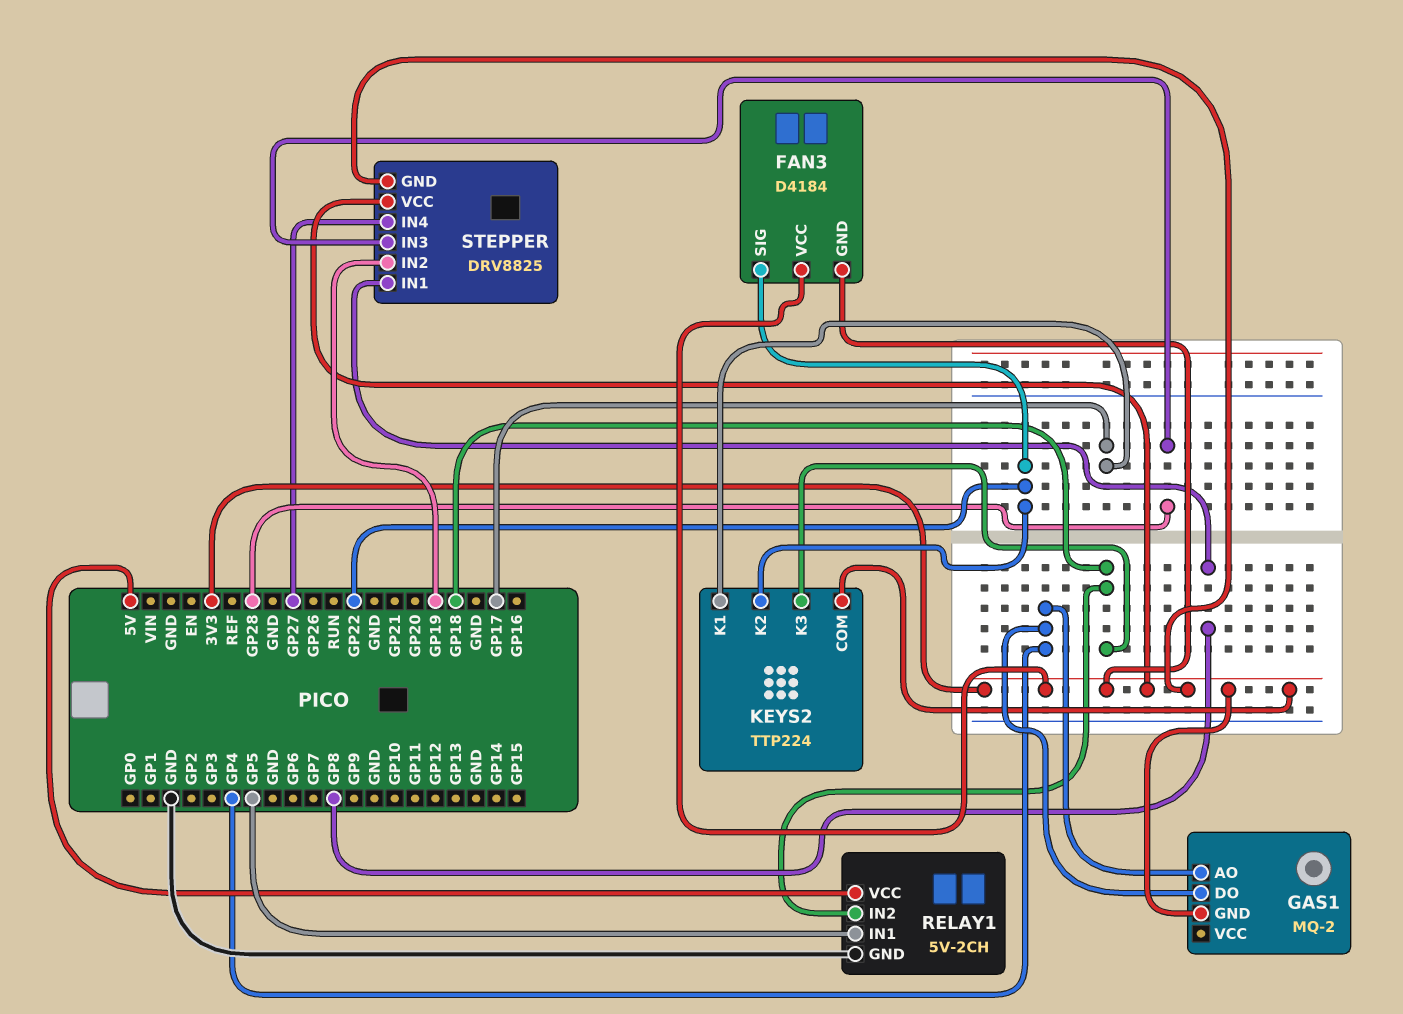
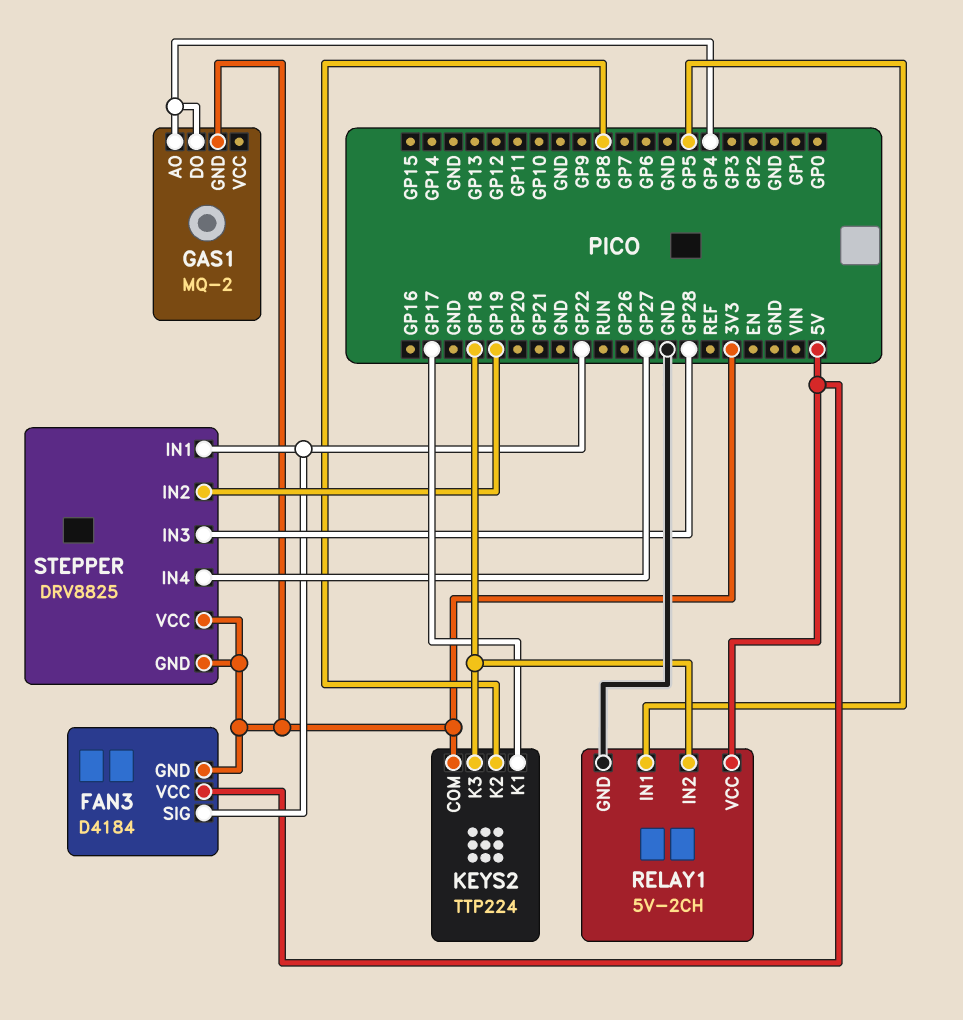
FAN3 pin VCC: 3V3 -> 5V
KEYS2 pin K2: GP22 -> GP8
STEPPER pin IN1: GP8 -> GP22

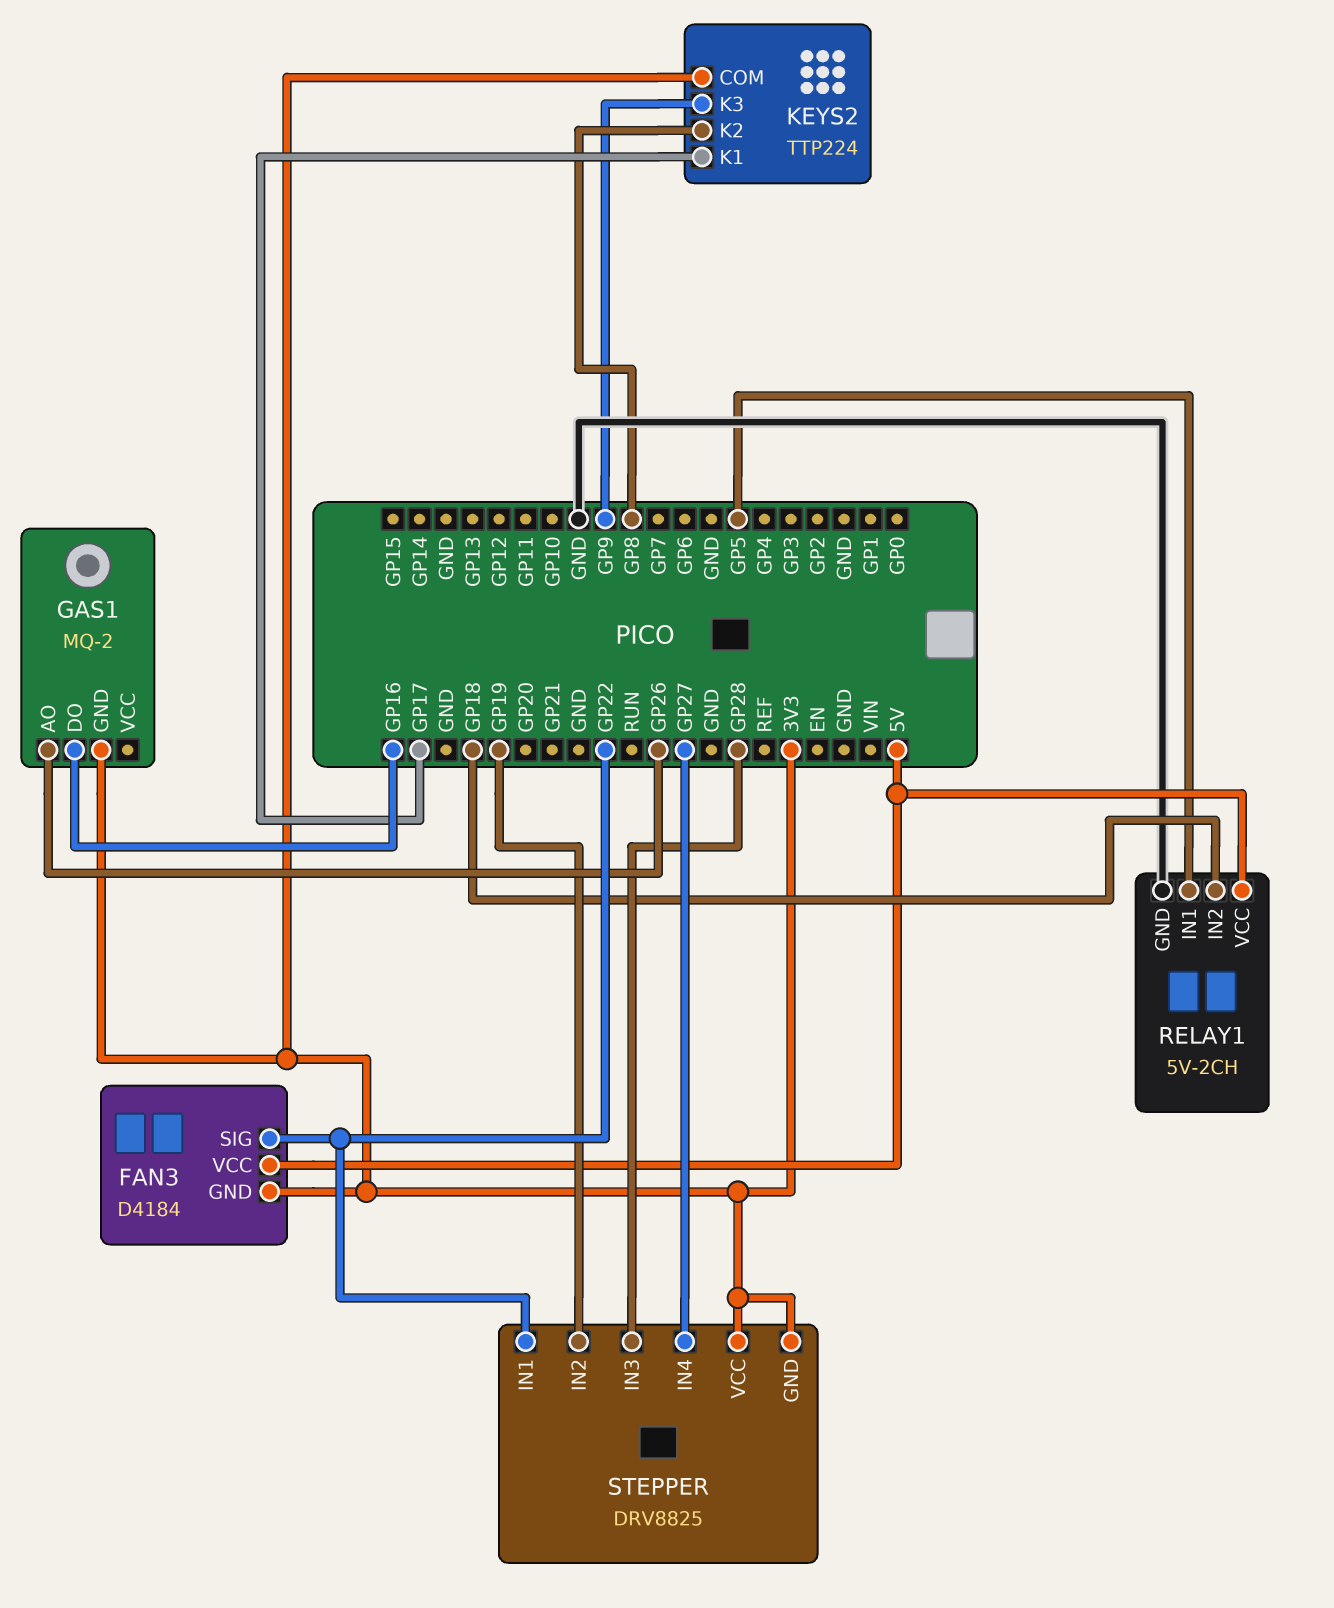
GAS1 pin AO: GP4 -> GP26
GAS1 pin DO: GP4 -> GP16
KEYS2 pin K3: GP18 -> GP9

